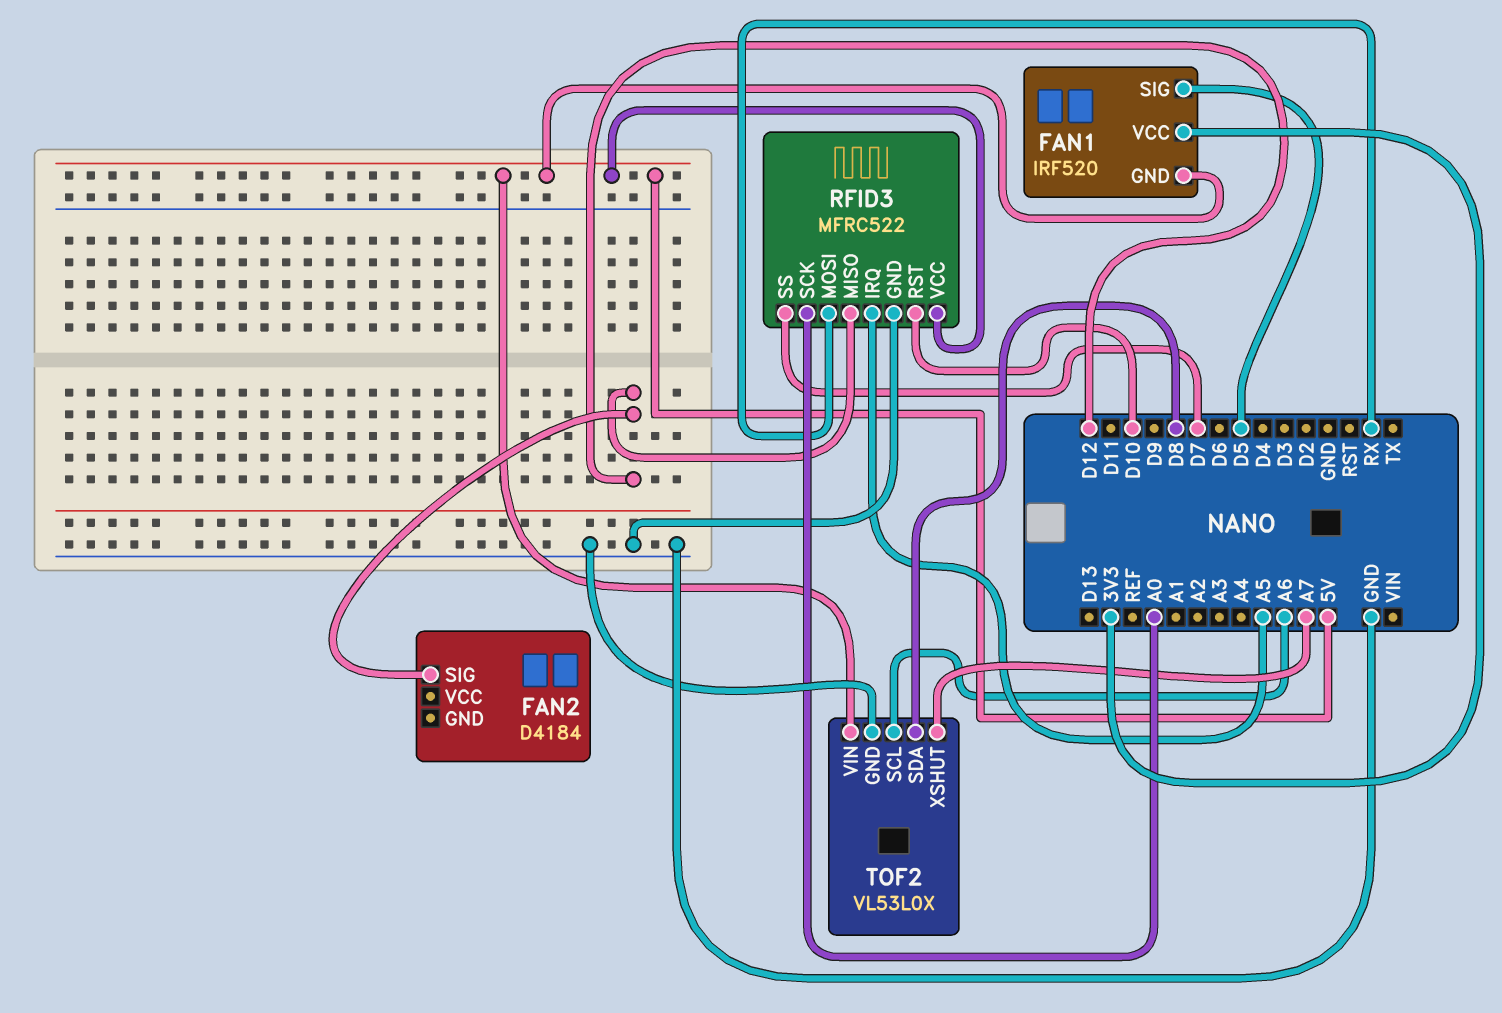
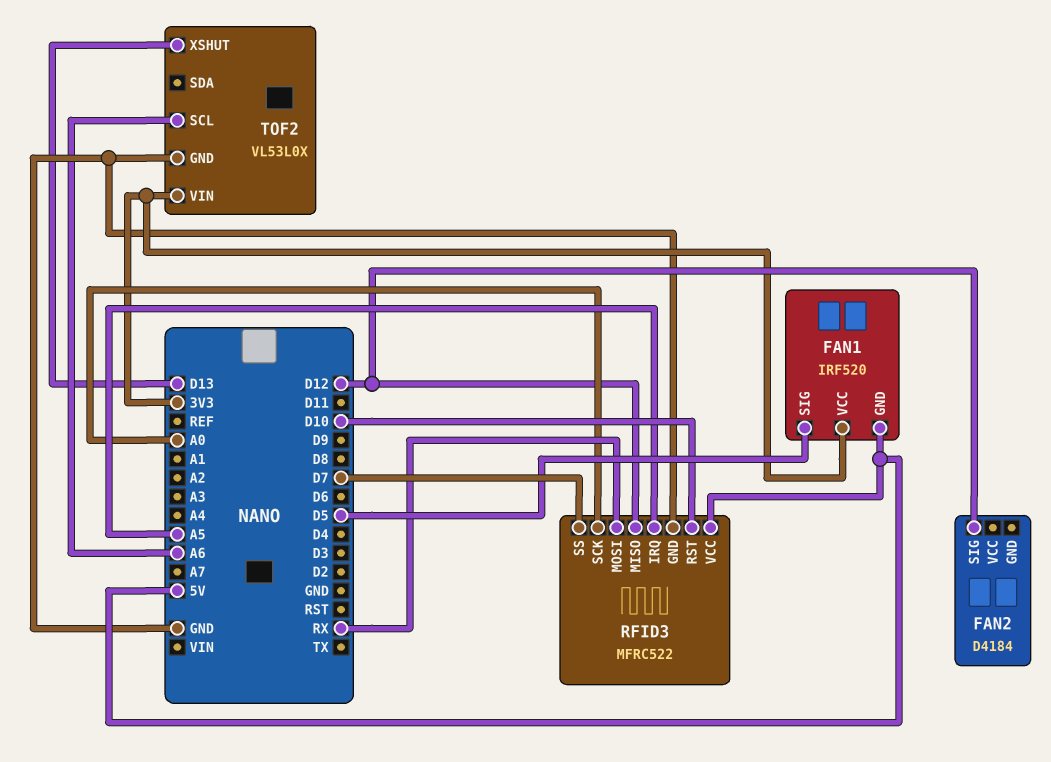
TOF2 pin SDA: D8 -> none
TOF2 pin VIN: 5V -> 3V3
TOF2 pin XSHUT: A7 -> D13

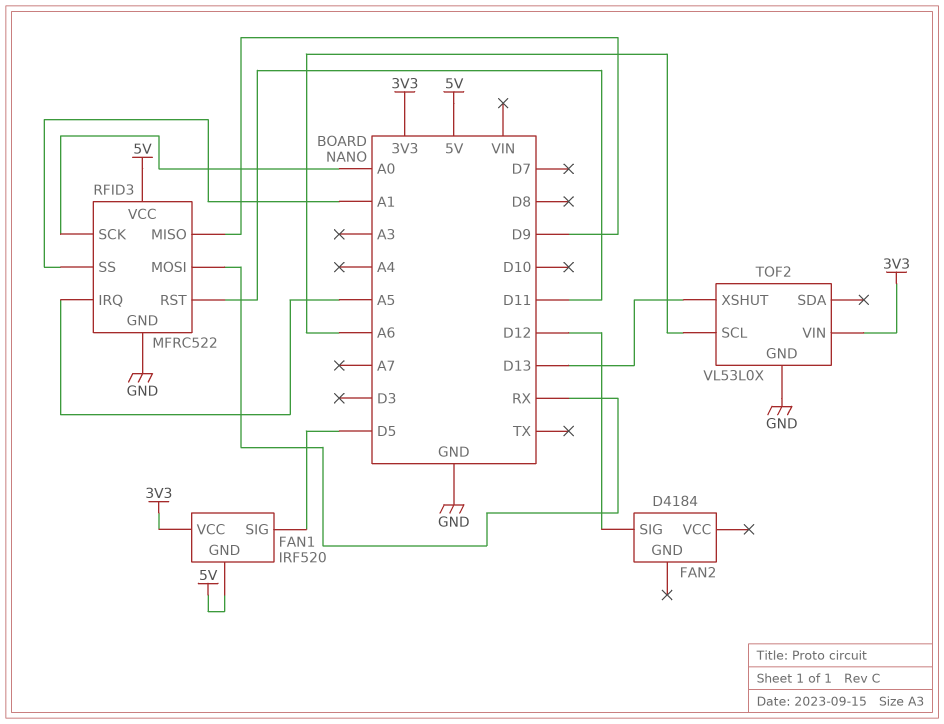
RFID3 pin MISO: D12 -> D9
RFID3 pin RST: D10 -> D11
RFID3 pin SS: D7 -> A1

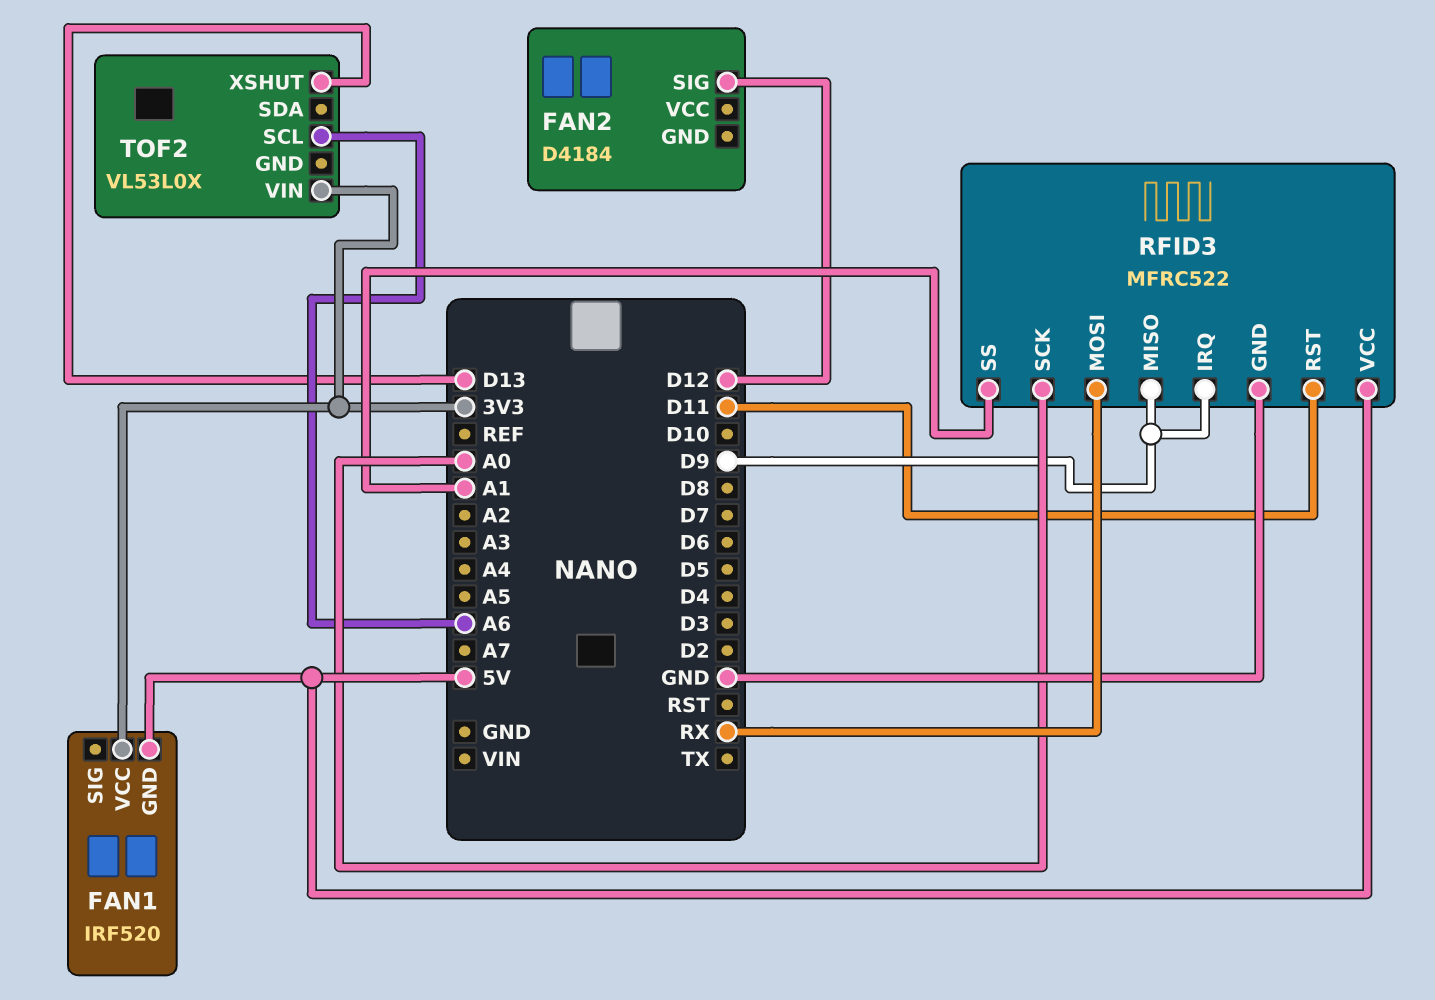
FAN1 pin SIG: D5 -> none
RFID3 pin IRQ: A5 -> D9
TOF2 pin GND: GND -> none

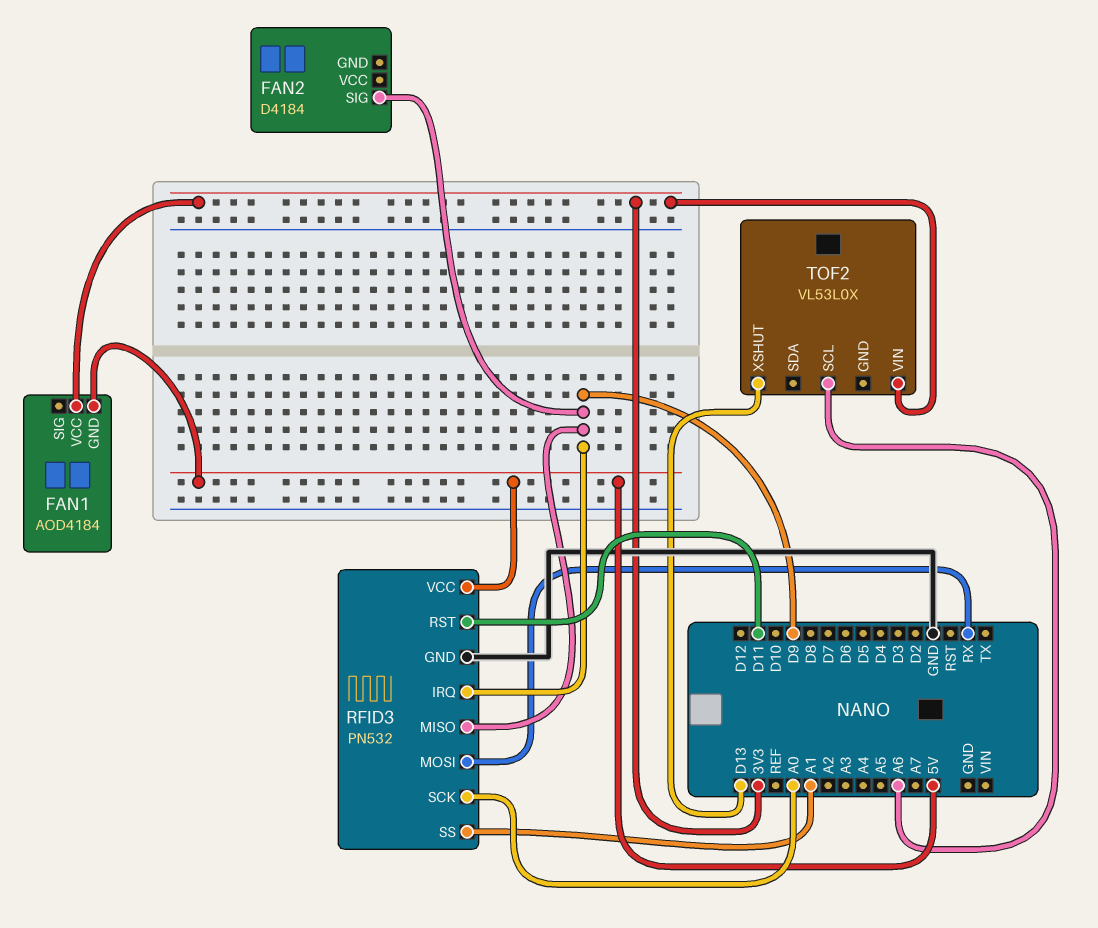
FAN1: IRF520 -> AOD4184
FAN2 pin SIG: D12 -> D9
RFID3: MFRC522 -> PN532

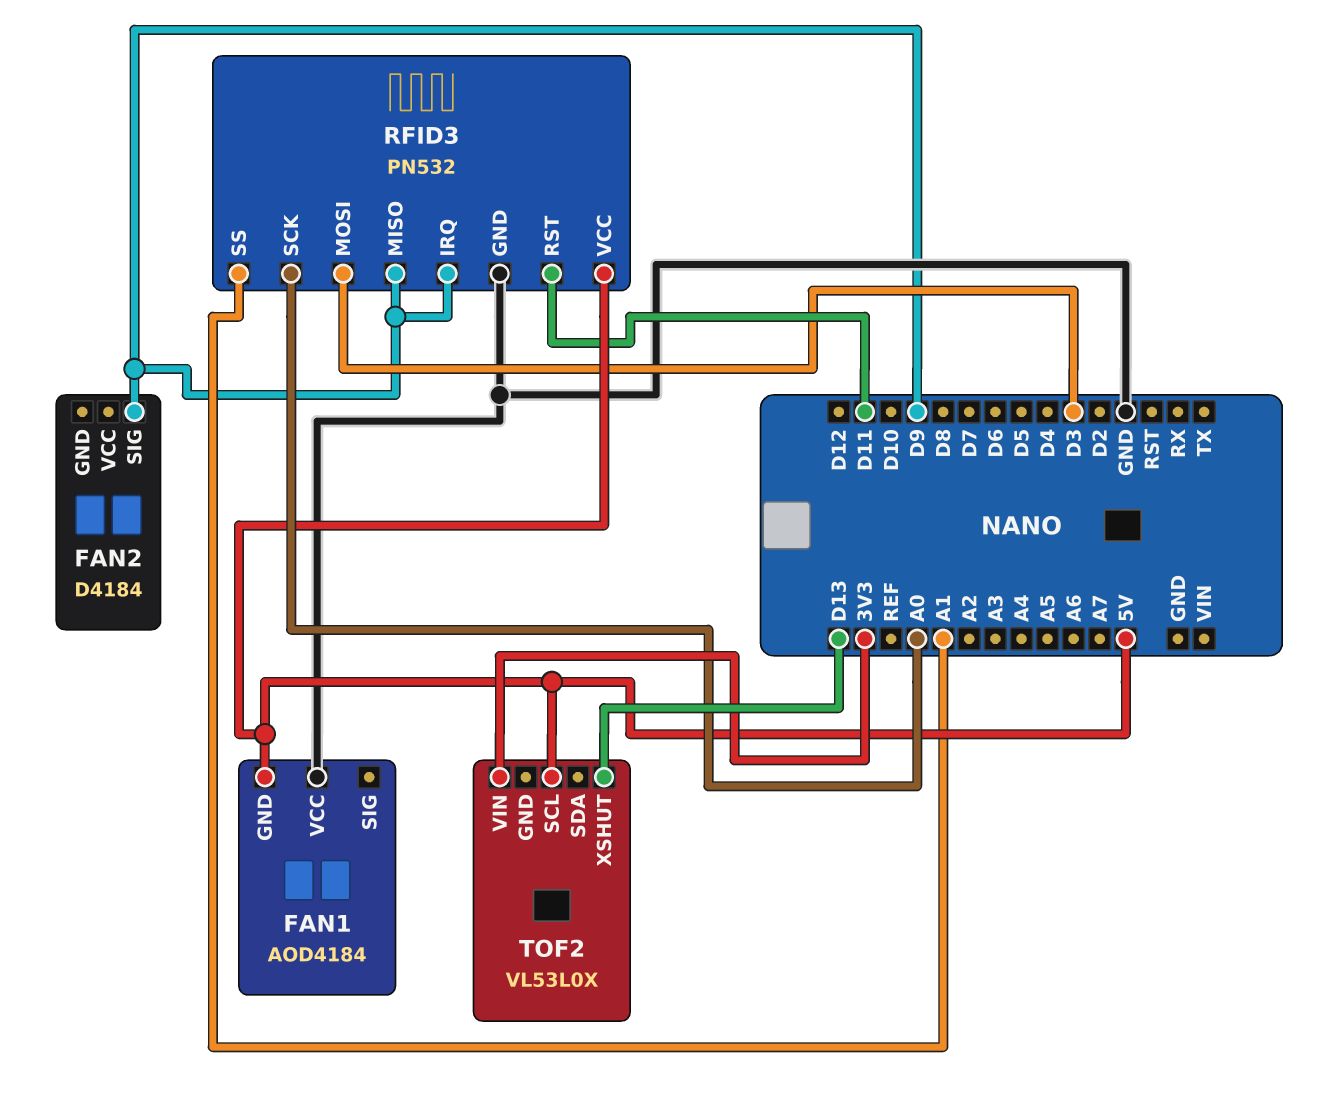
FAN1 pin VCC: 3V3 -> GND
RFID3 pin MOSI: RX -> D3
TOF2 pin SCL: A6 -> 5V

